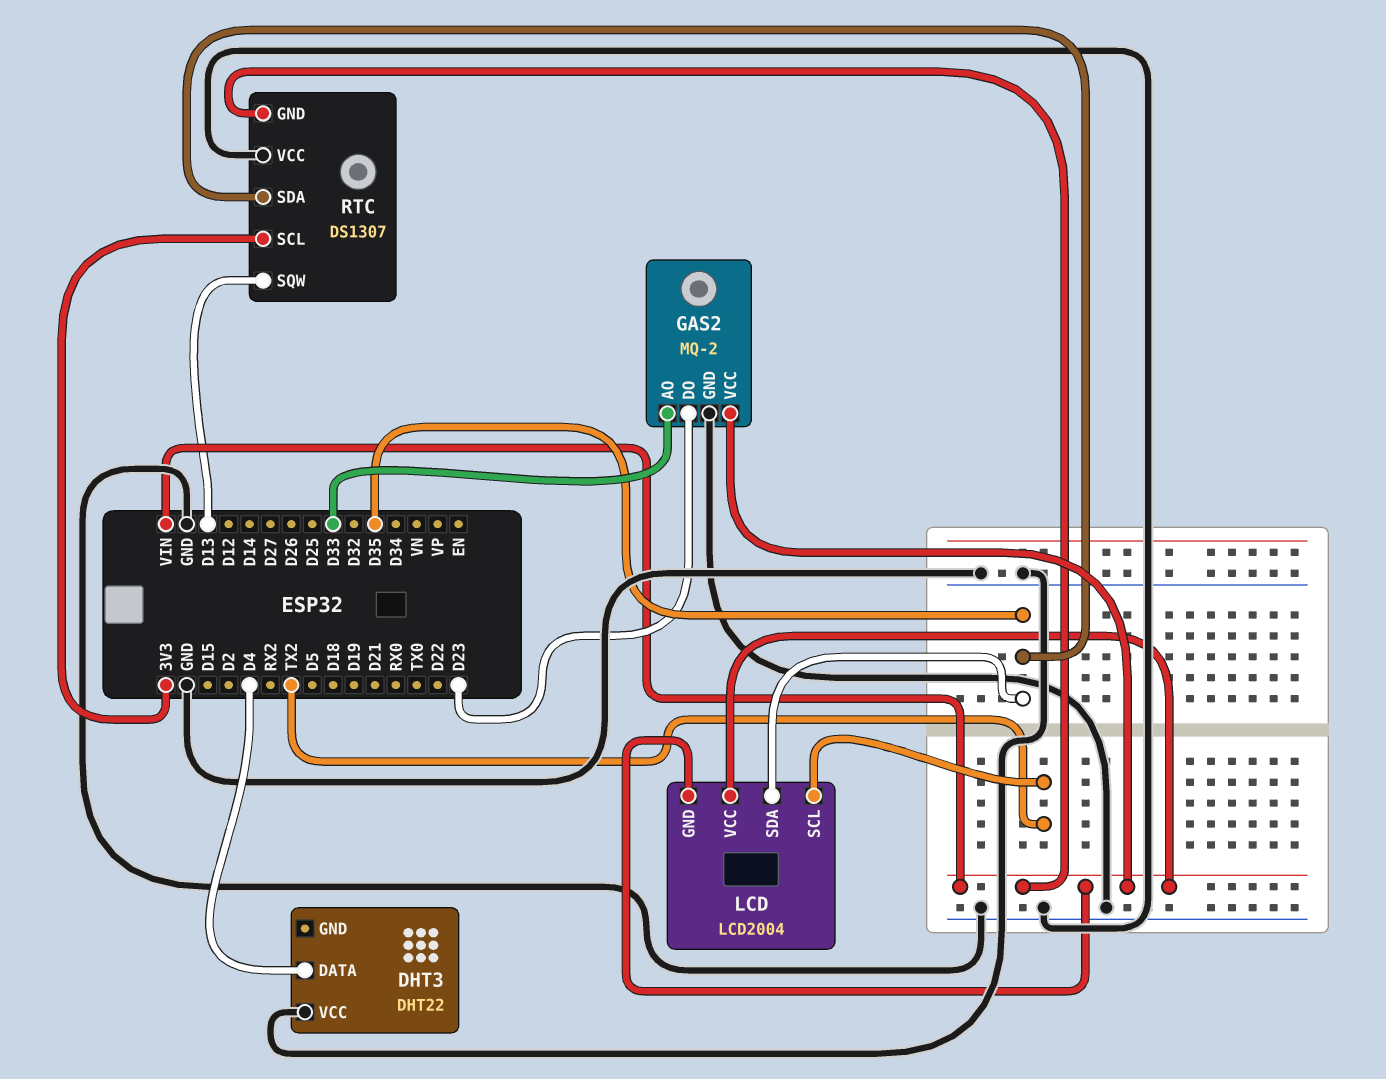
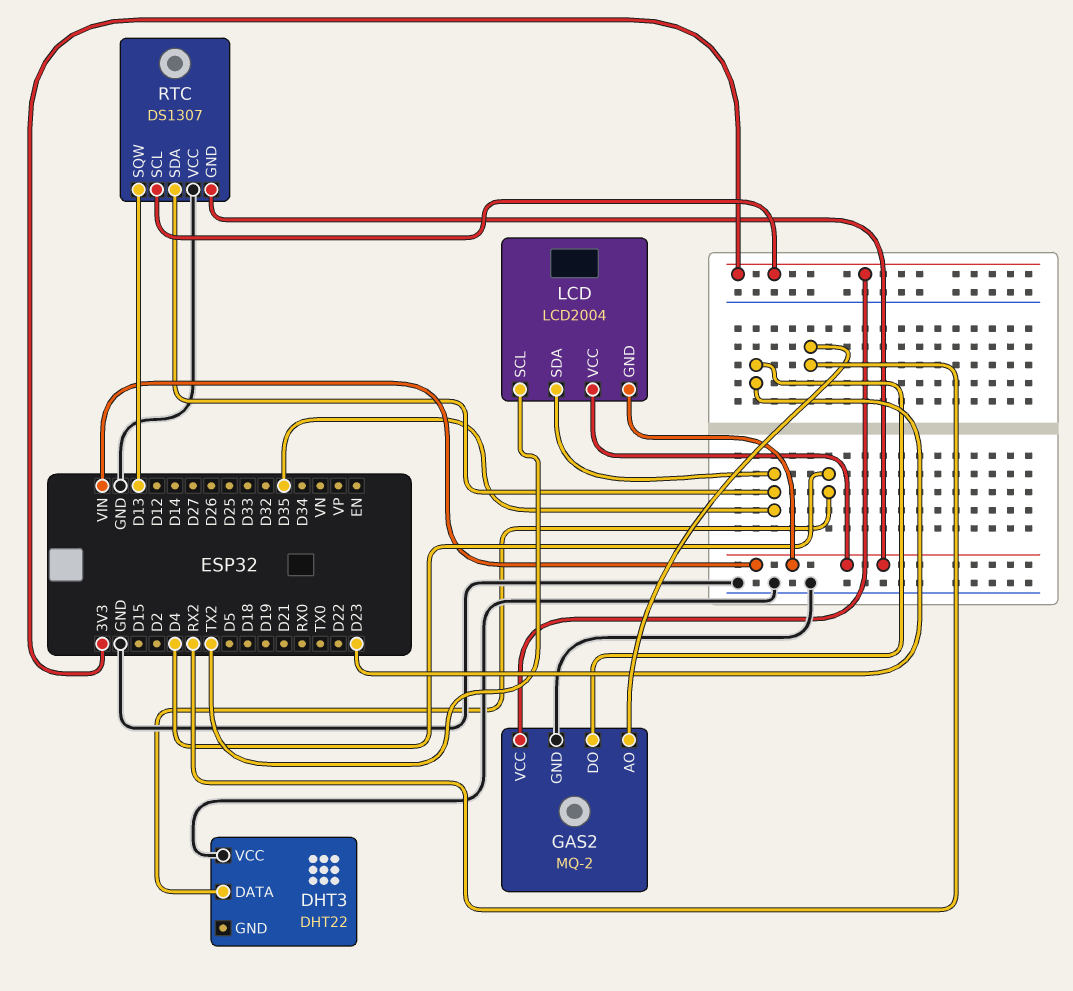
GAS2 pin AO: D33 -> RX2
GAS2 pin VCC: VIN -> 3V3

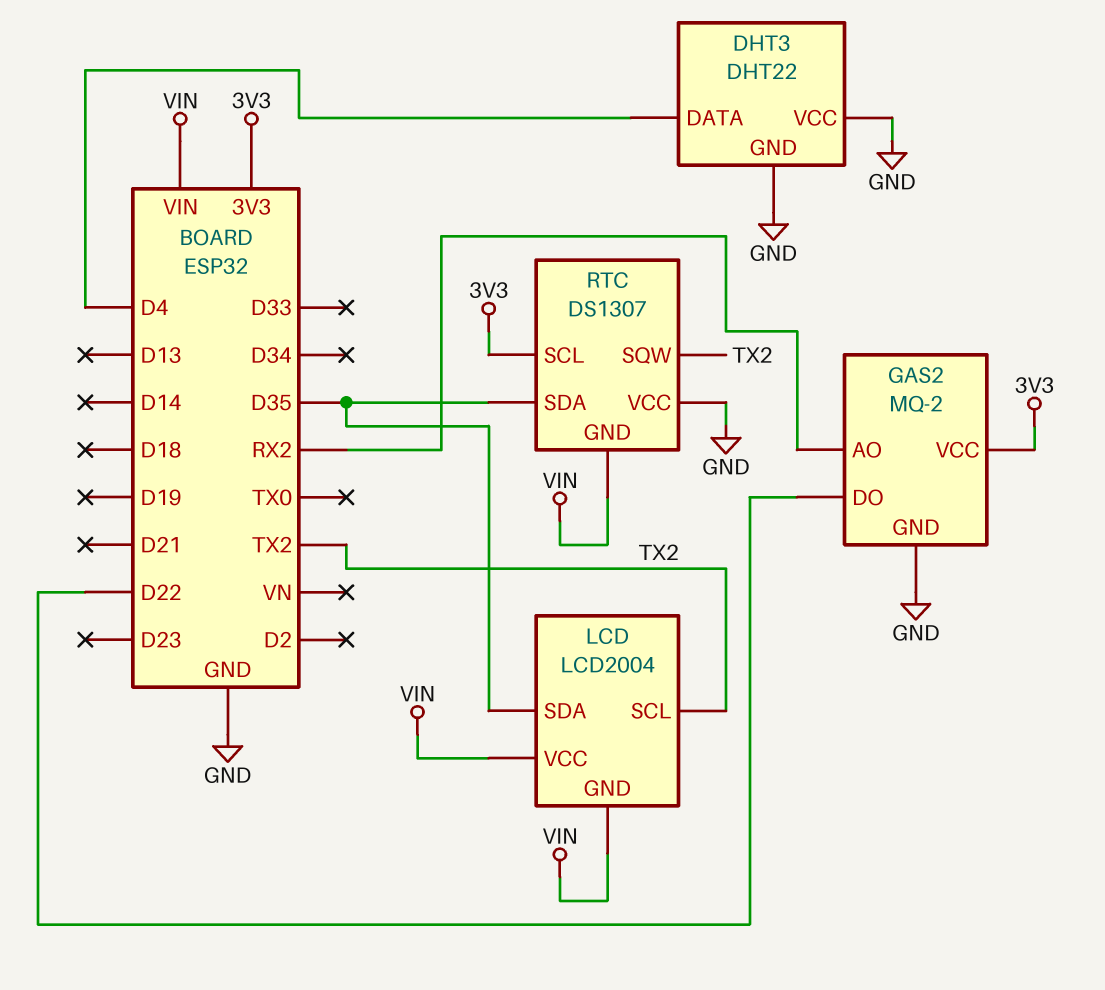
DHT3 pin GND: none -> GND
GAS2 pin DO: D23 -> D22
RTC pin SQW: D13 -> TX2

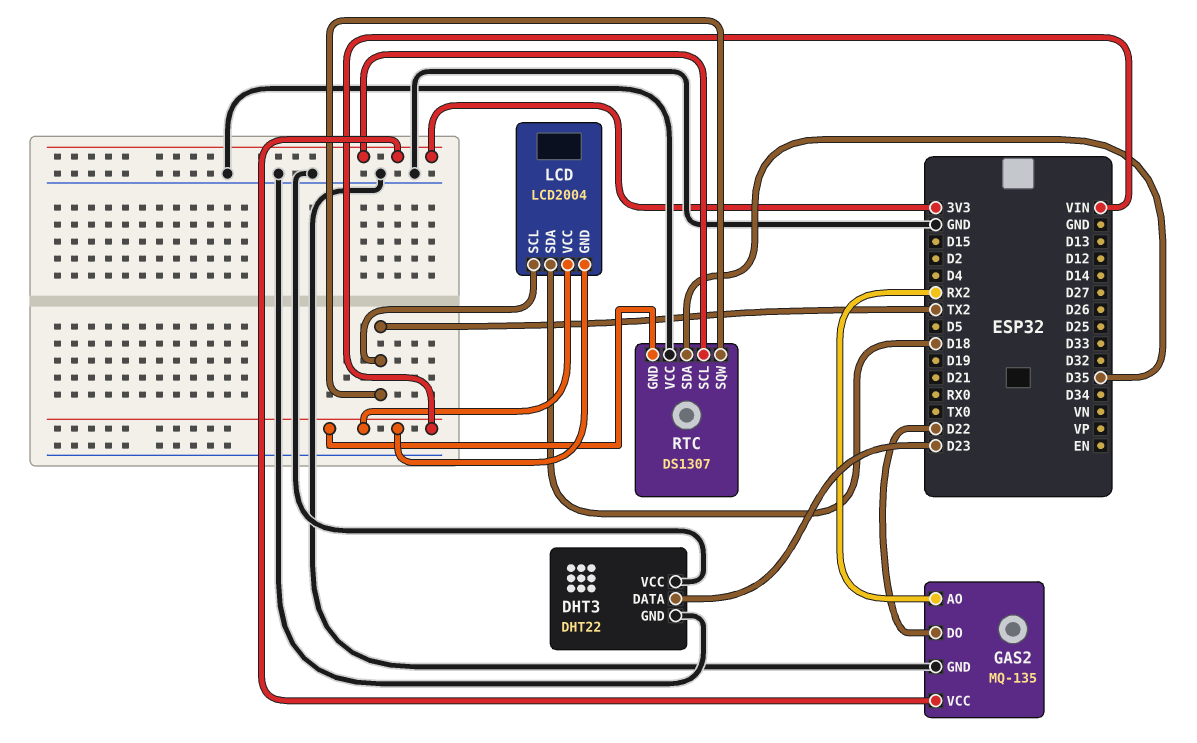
DHT3 pin DATA: D4 -> D23
GAS2: MQ-2 -> MQ-135
LCD pin SDA: D35 -> D18

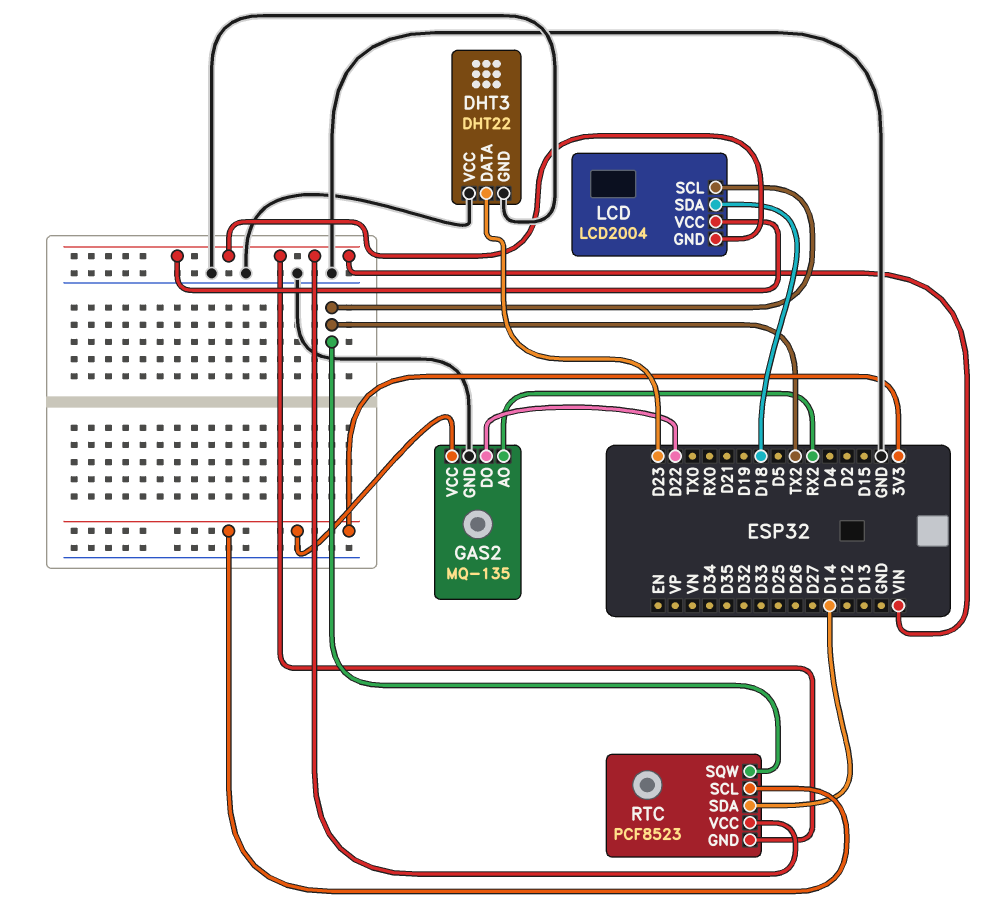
RTC: DS1307 -> PCF8523
RTC pin SDA: D35 -> D14
RTC pin VCC: GND -> VIN

